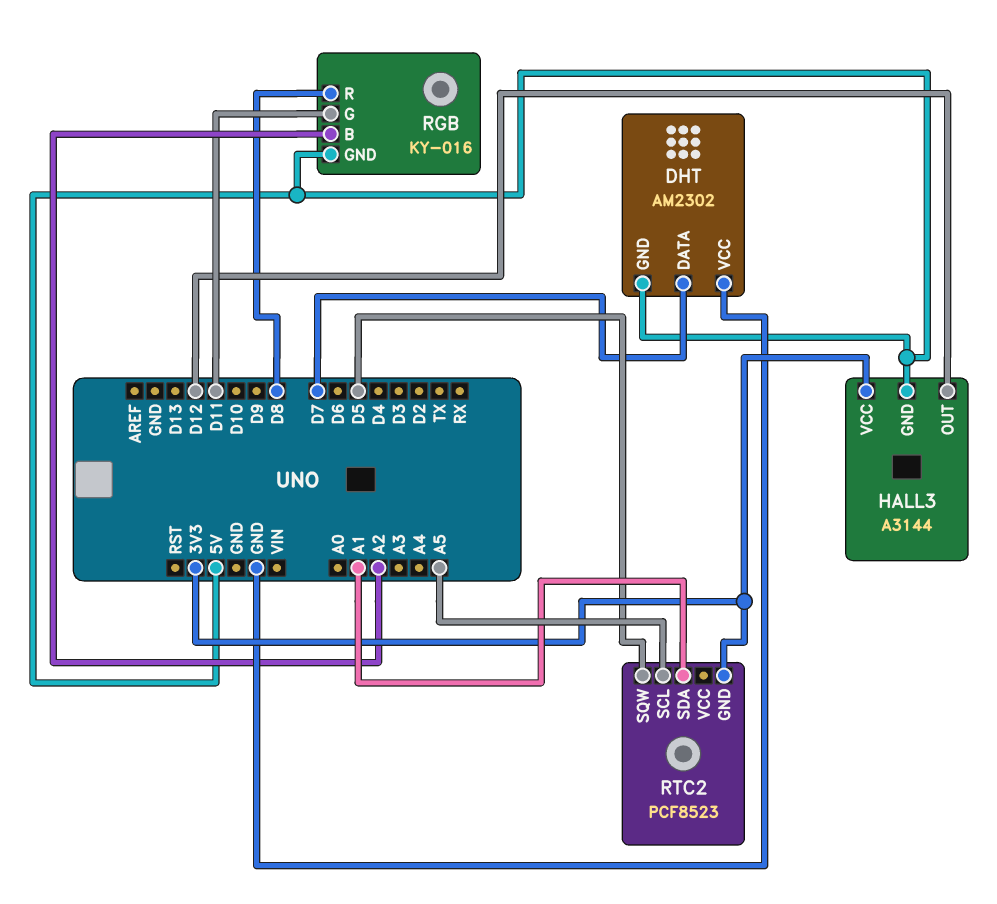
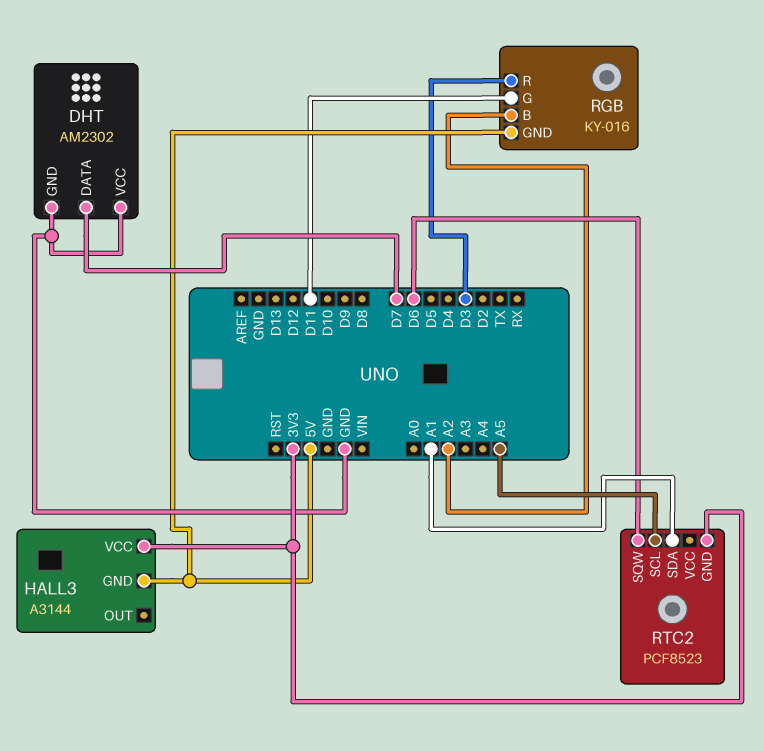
DHT pin GND: 5V -> GND
HALL3 pin OUT: D12 -> none
RGB pin R: D8 -> D3
RTC2 pin SQW: D5 -> D6

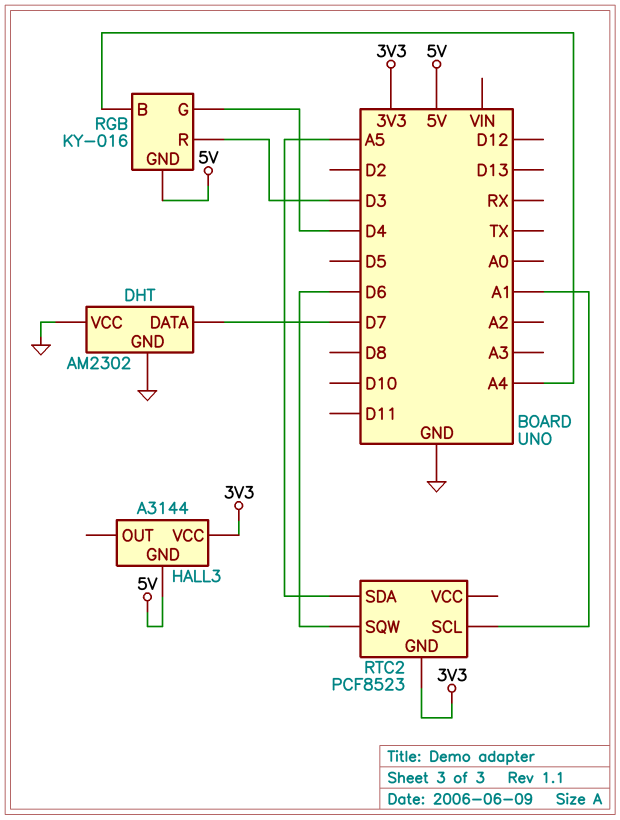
RGB pin B: A2 -> A4
RGB pin G: D11 -> D4
RTC2 pin SCL: A5 -> A1
RTC2 pin SDA: A1 -> A5

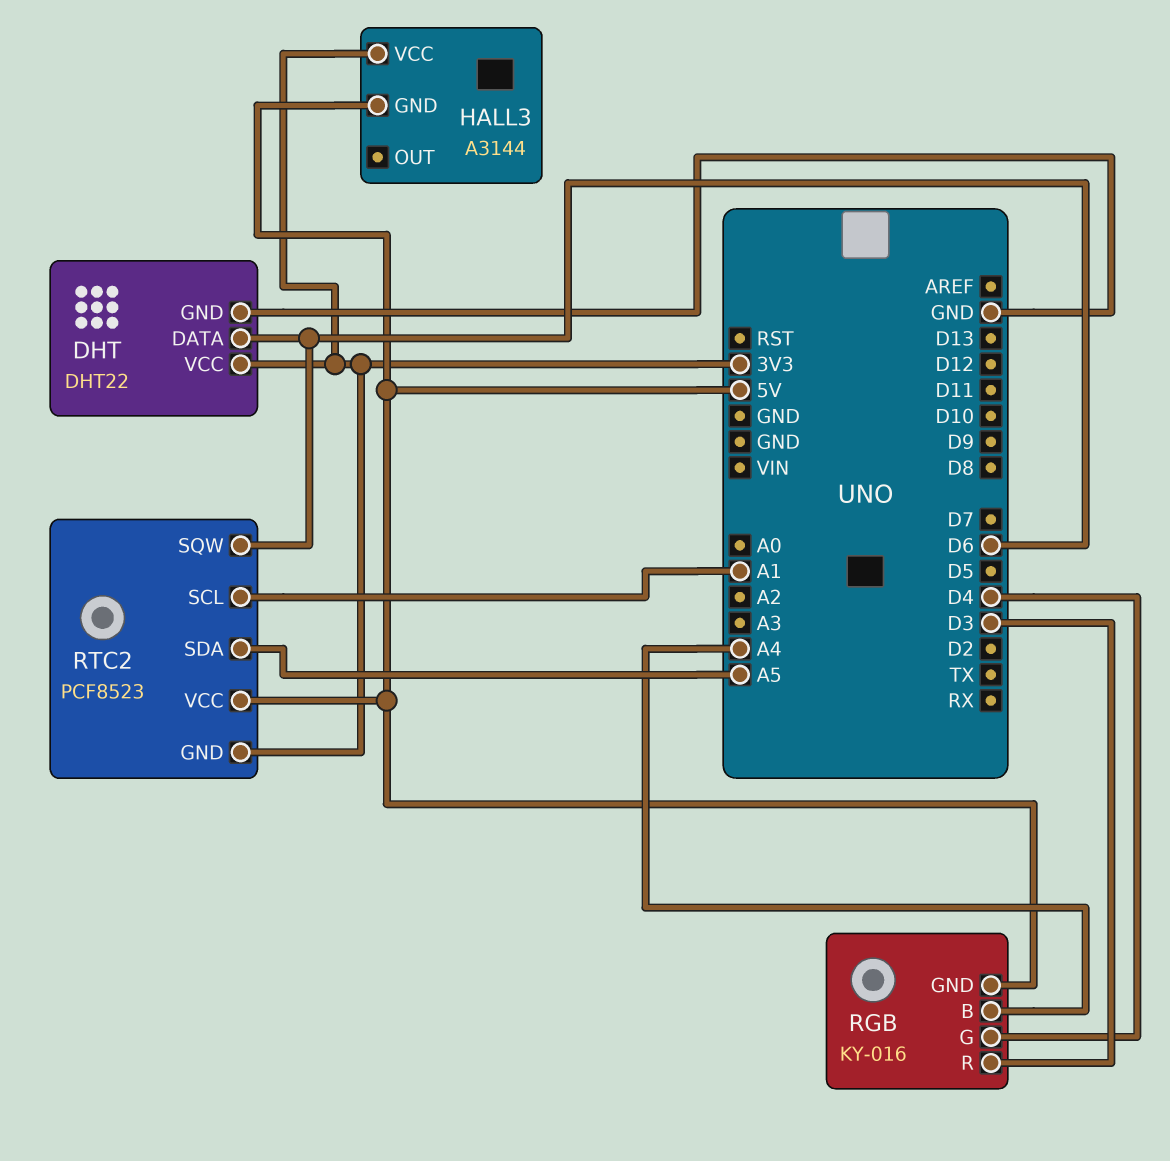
DHT: AM2302 -> DHT22
DHT pin DATA: D7 -> D6
DHT pin VCC: GND -> 3V3
RTC2 pin VCC: none -> 5V

